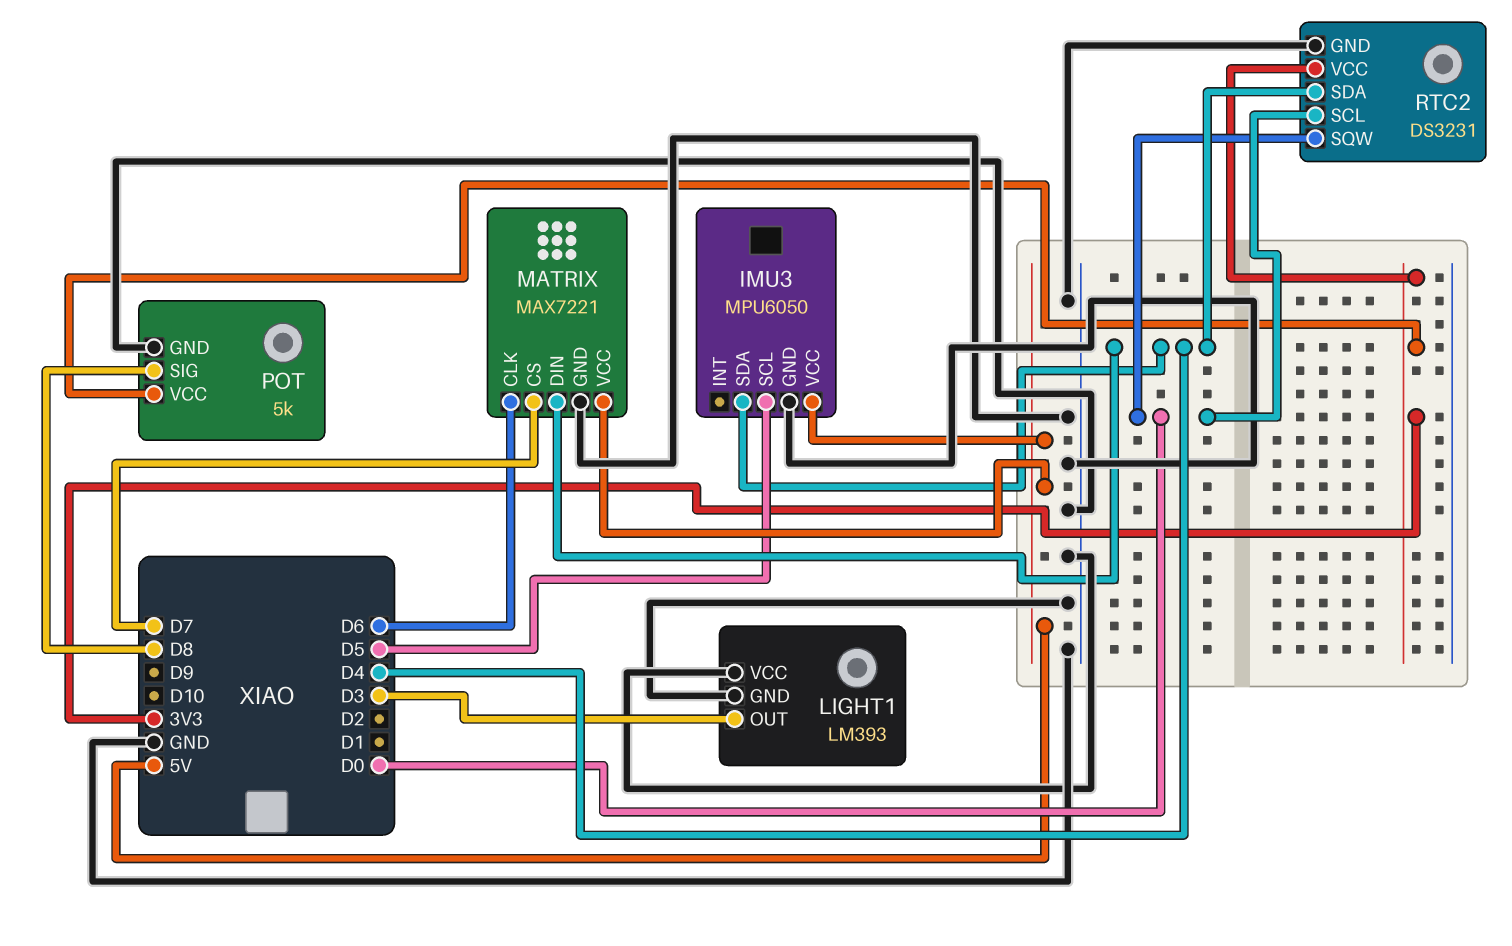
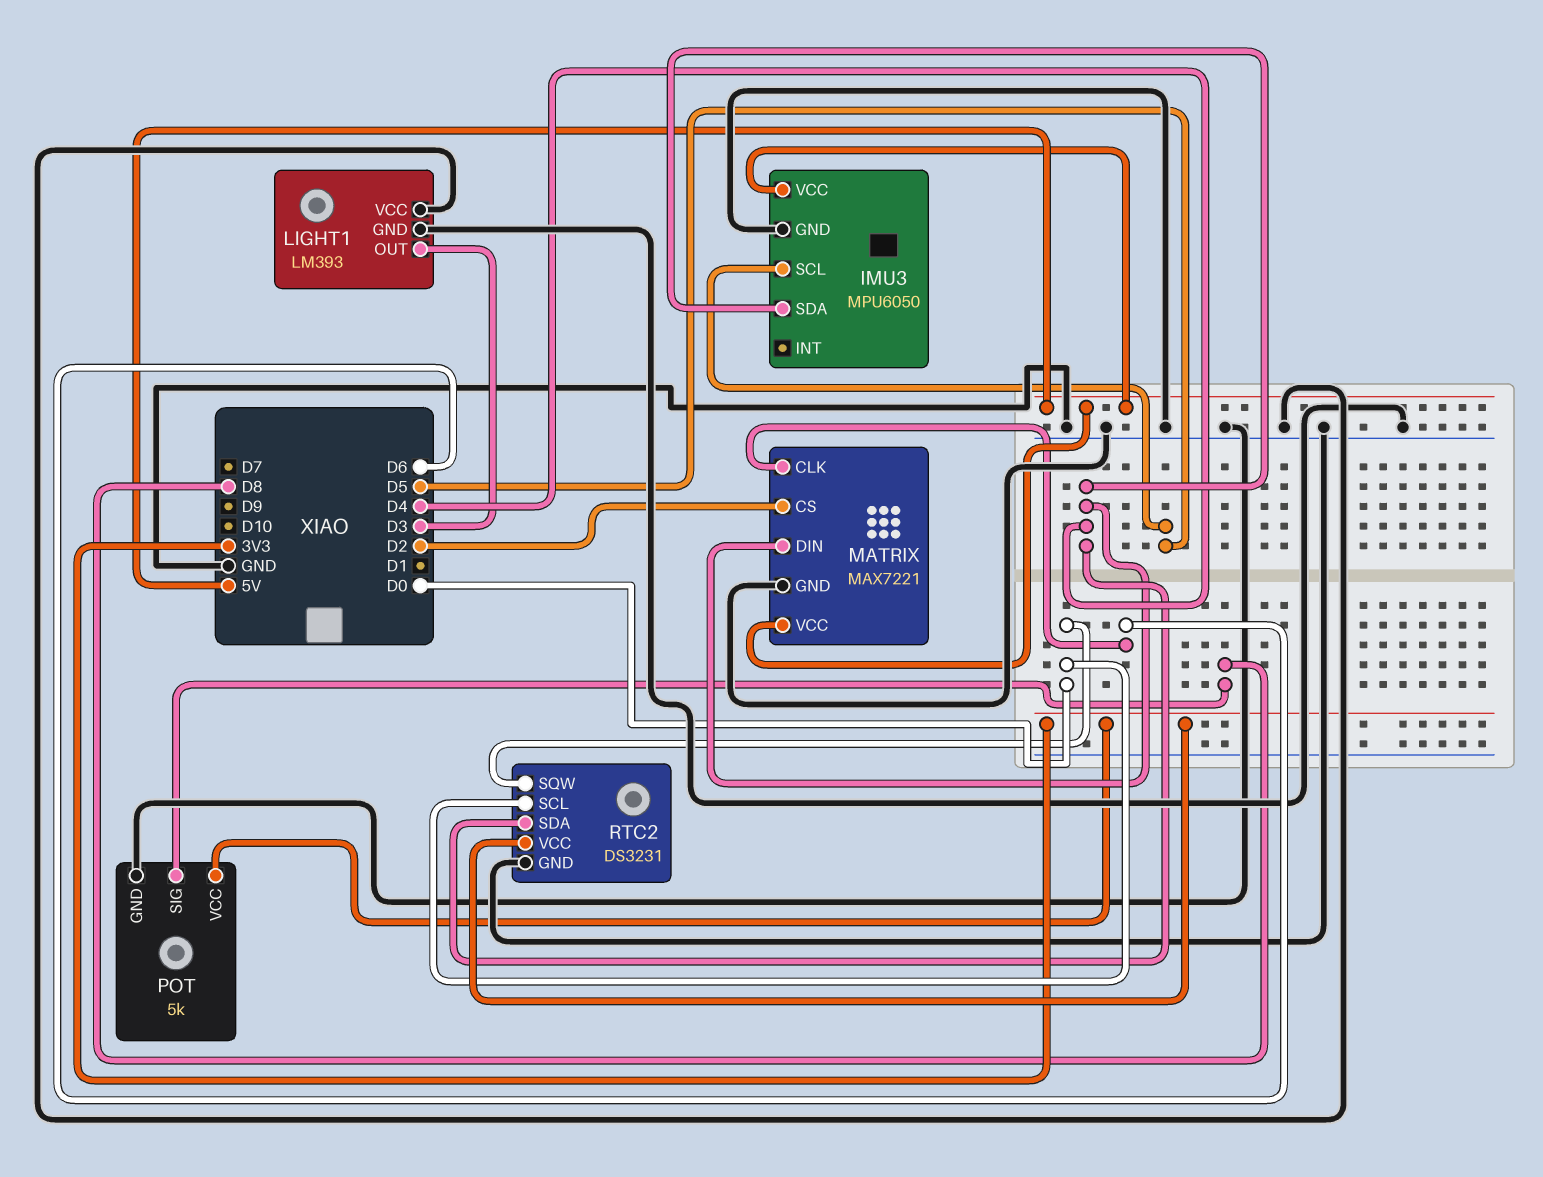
MATRIX pin CS: D7 -> D2

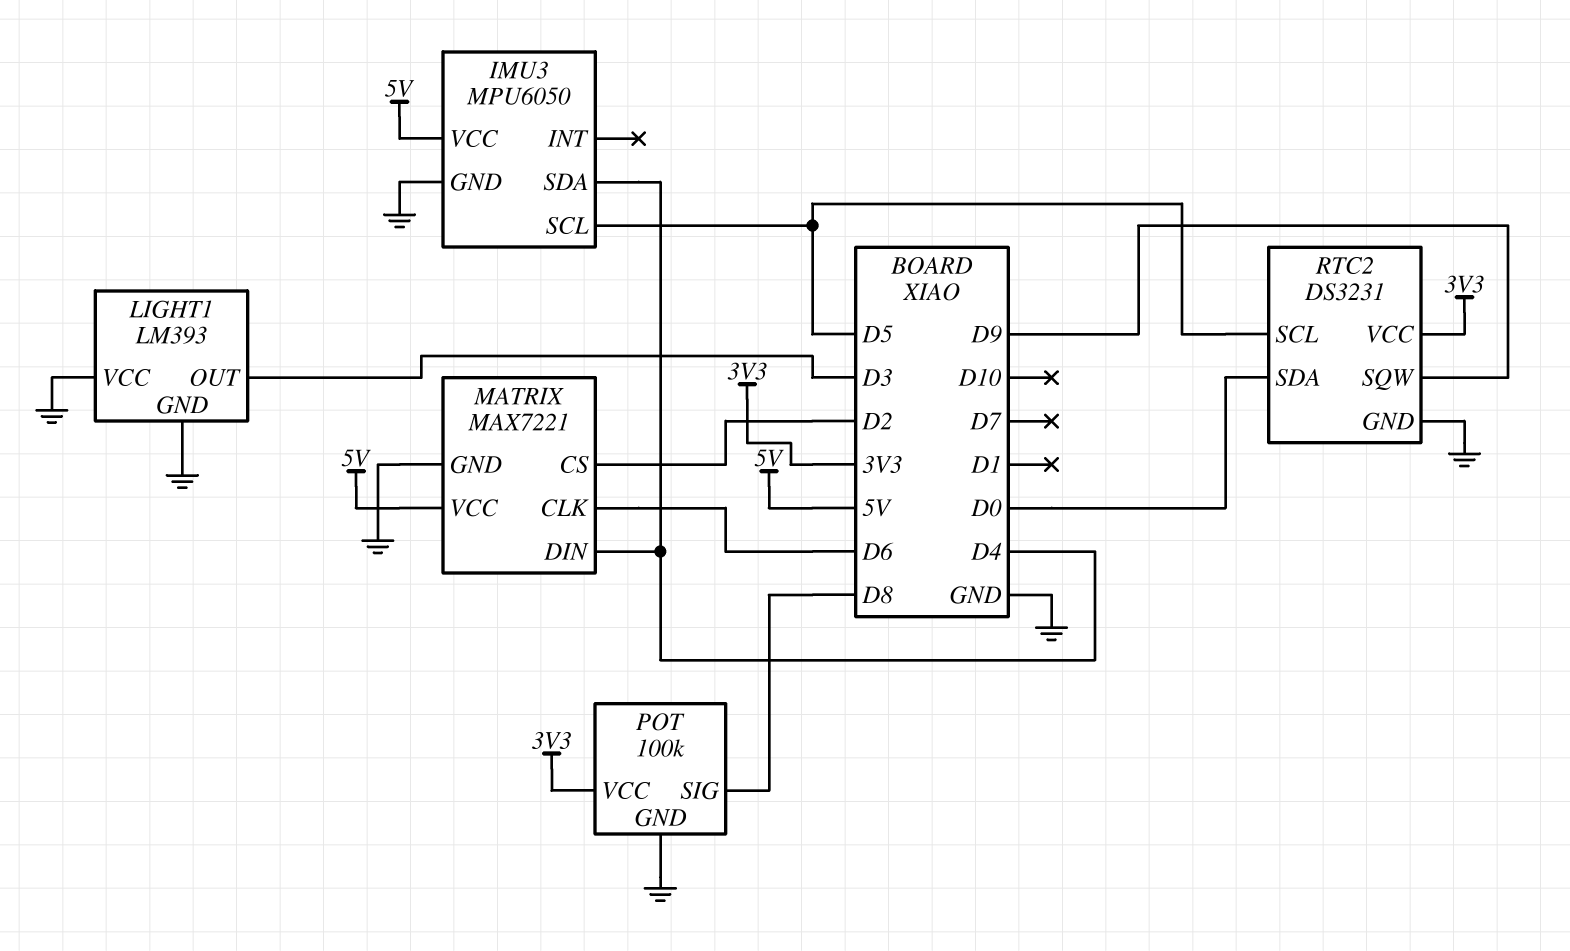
POT: 5k -> 100k
RTC2 pin SCL: D0 -> D5
RTC2 pin SDA: D4 -> D0
RTC2 pin SQW: D0 -> D9

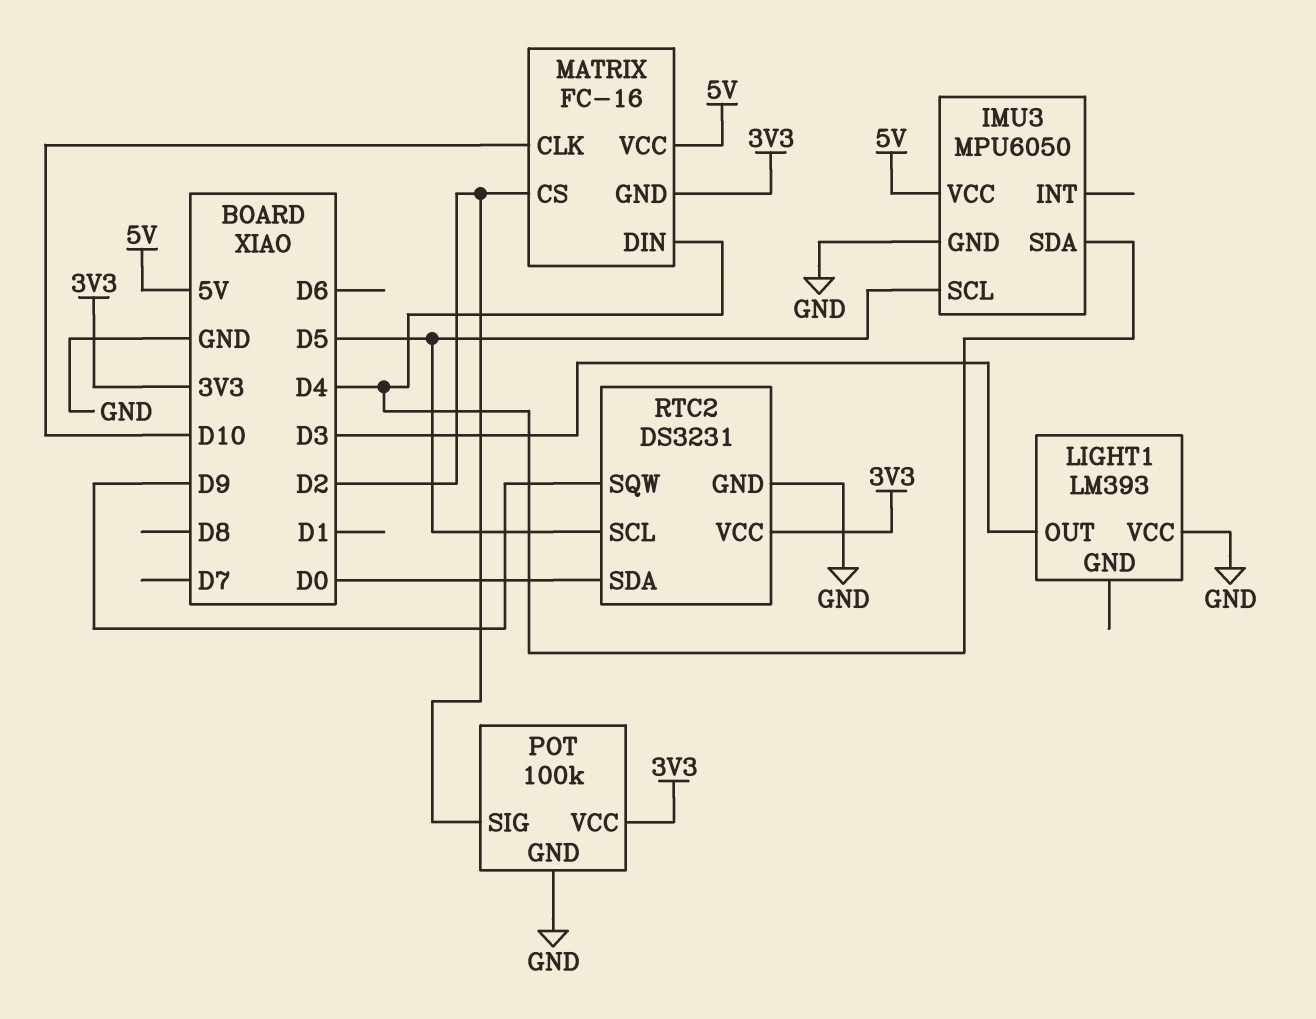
LIGHT1 pin GND: GND -> none
MATRIX: MAX7221 -> FC-16
MATRIX pin CLK: D6 -> D10
MATRIX pin GND: GND -> 3V3
POT pin SIG: D8 -> D2

